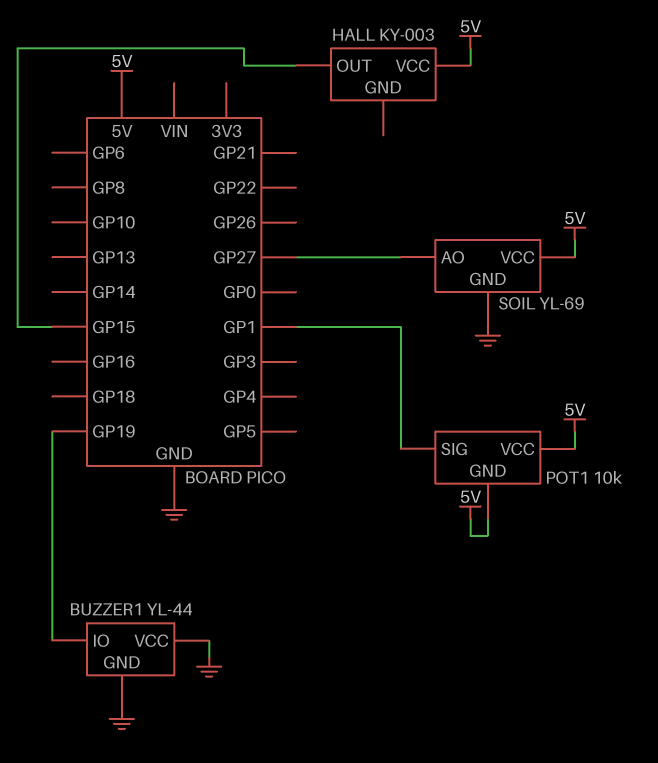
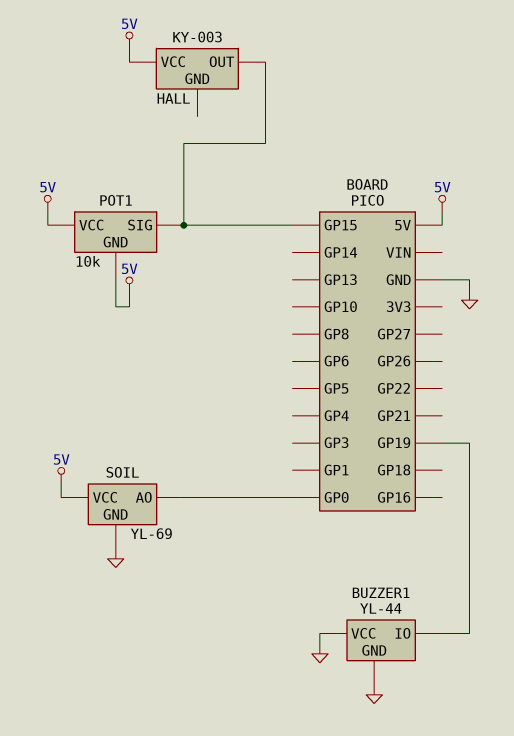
POT1 pin SIG: GP1 -> GP15
SOIL pin AO: GP27 -> GP0

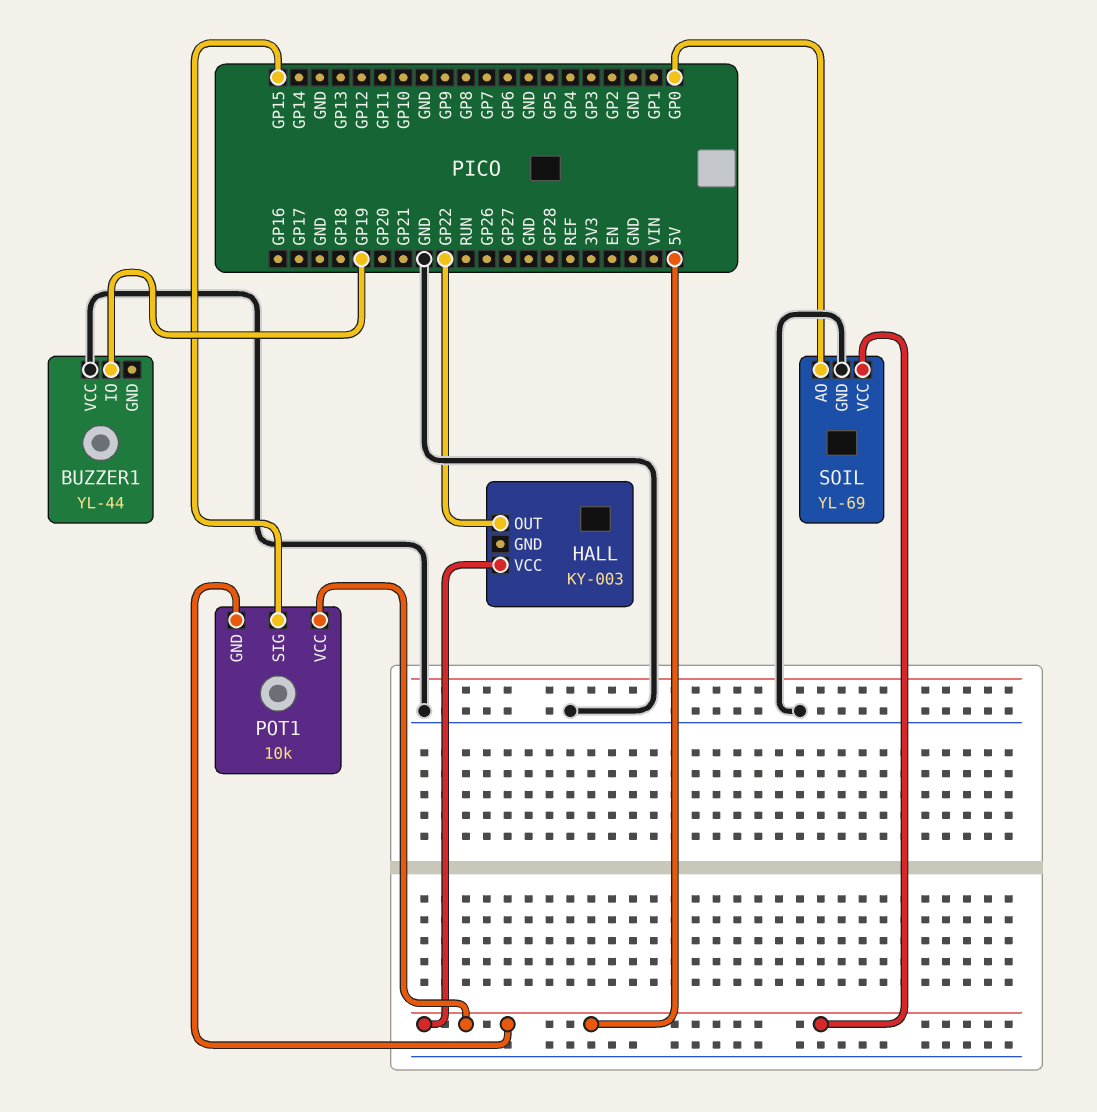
BUZZER1 pin GND: GND -> none
HALL pin OUT: GP15 -> GP22

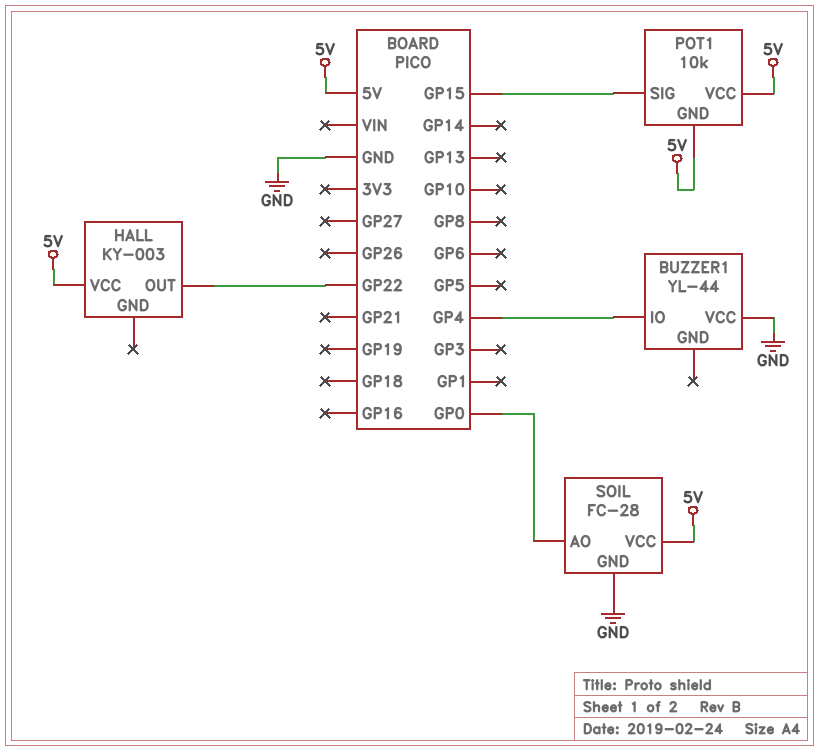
BUZZER1 pin IO: GP19 -> GP4
SOIL: YL-69 -> FC-28

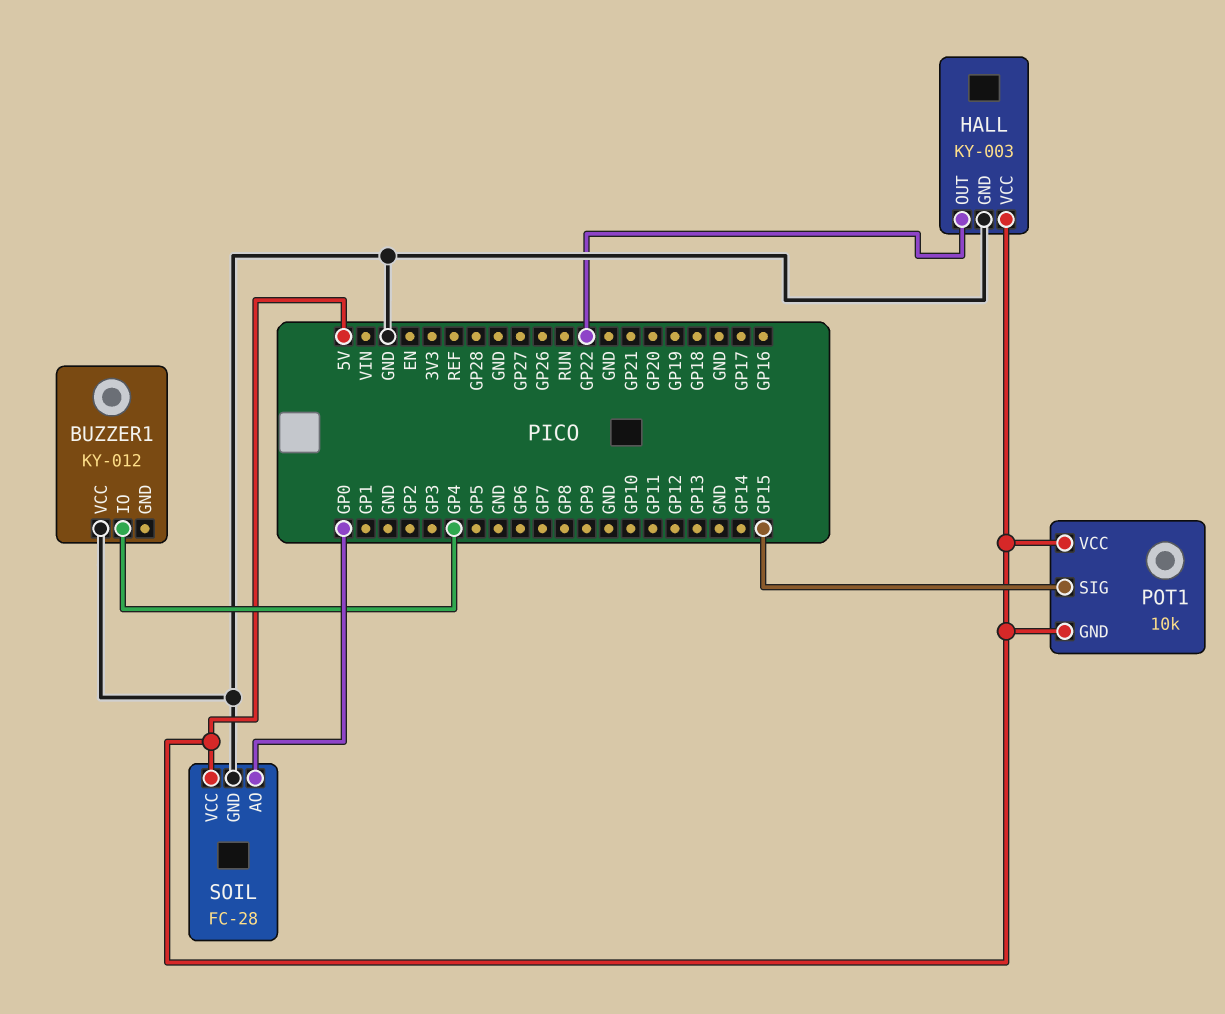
BUZZER1: YL-44 -> KY-012
HALL pin GND: none -> GND

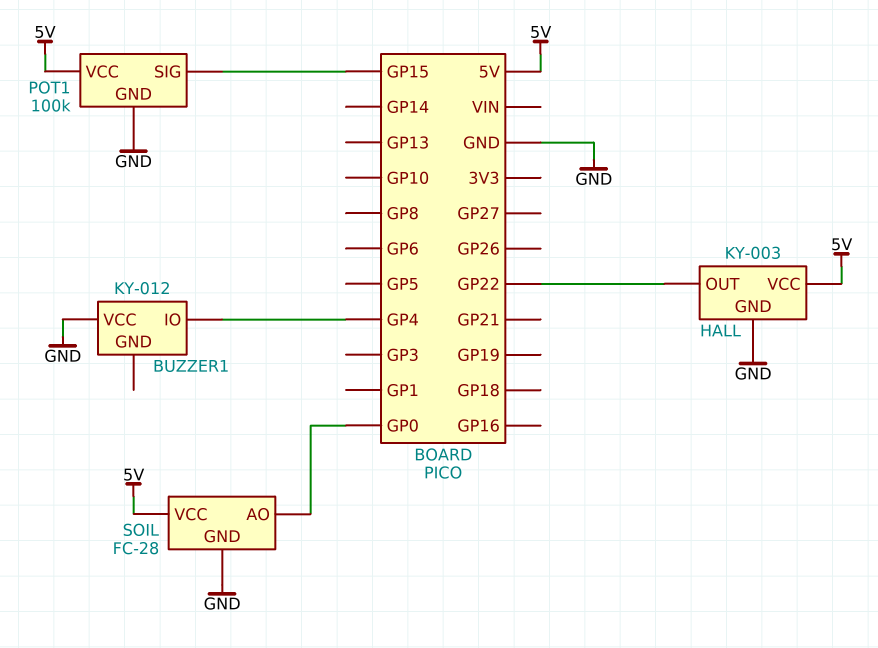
POT1: 10k -> 100k
POT1 pin GND: 5V -> GND

